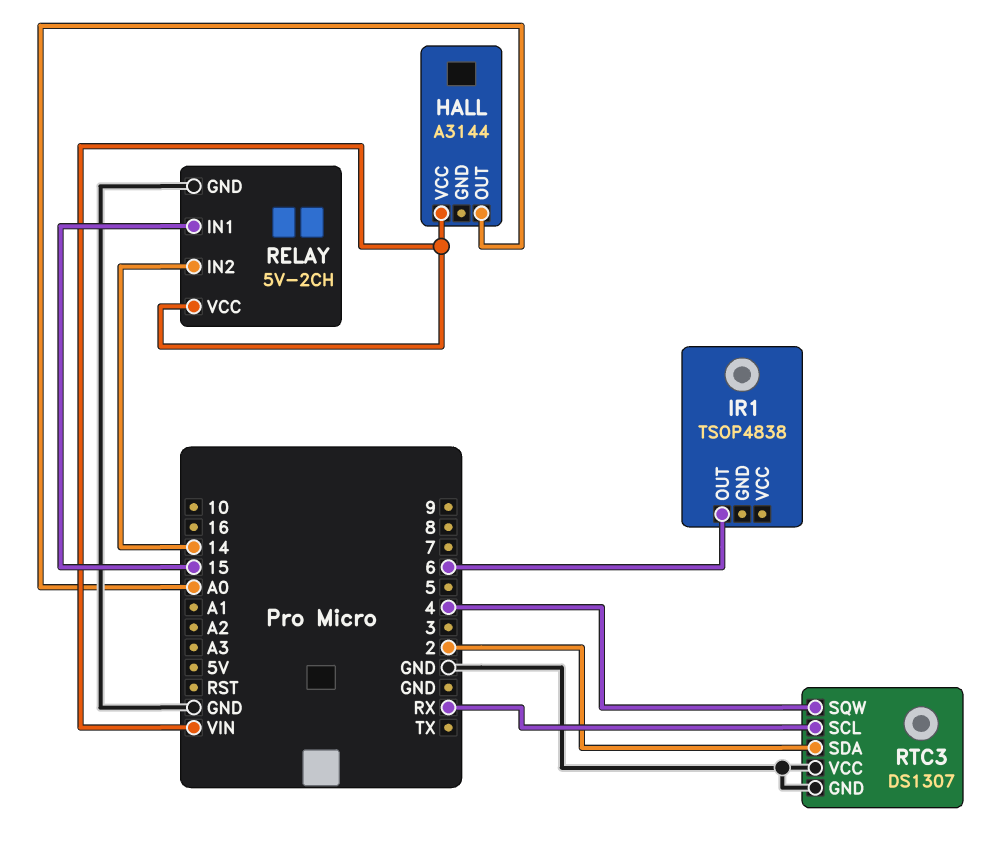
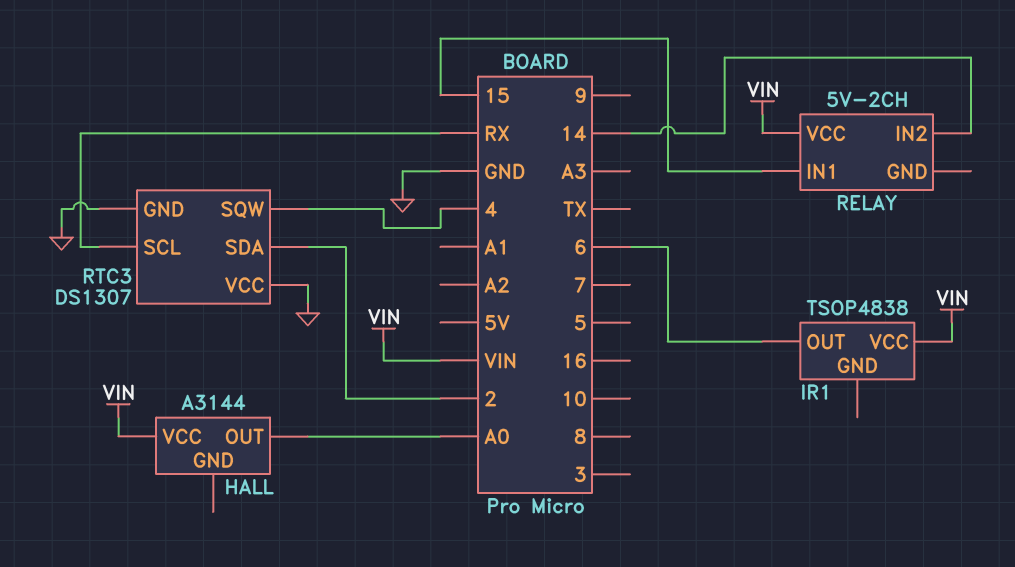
IR1 pin VCC: none -> VIN
RELAY pin GND: GND -> none

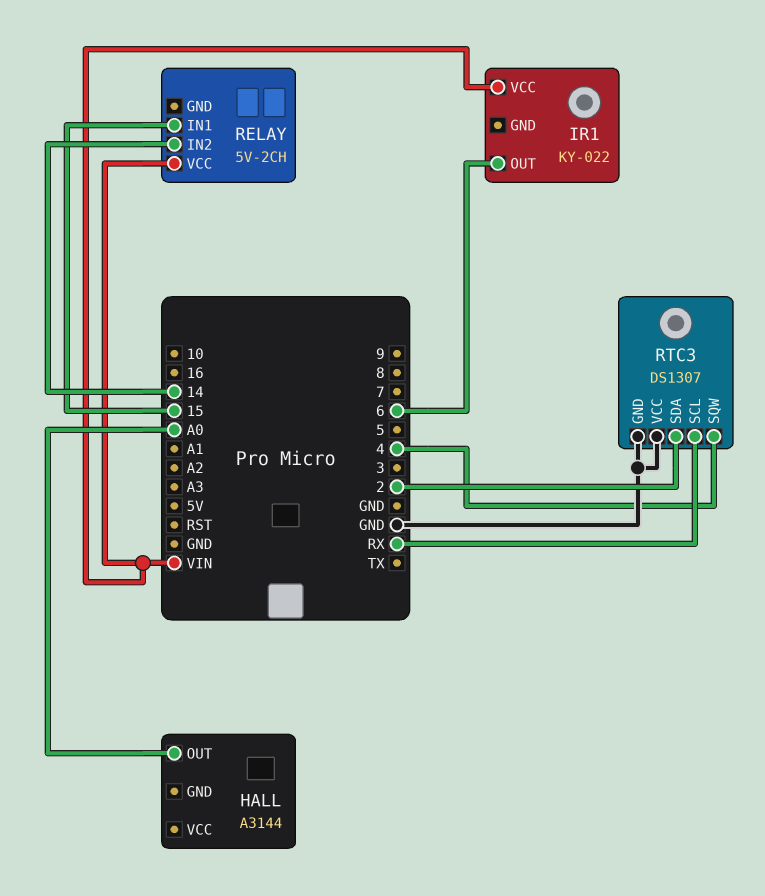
HALL pin VCC: VIN -> none
IR1: TSOP4838 -> KY-022

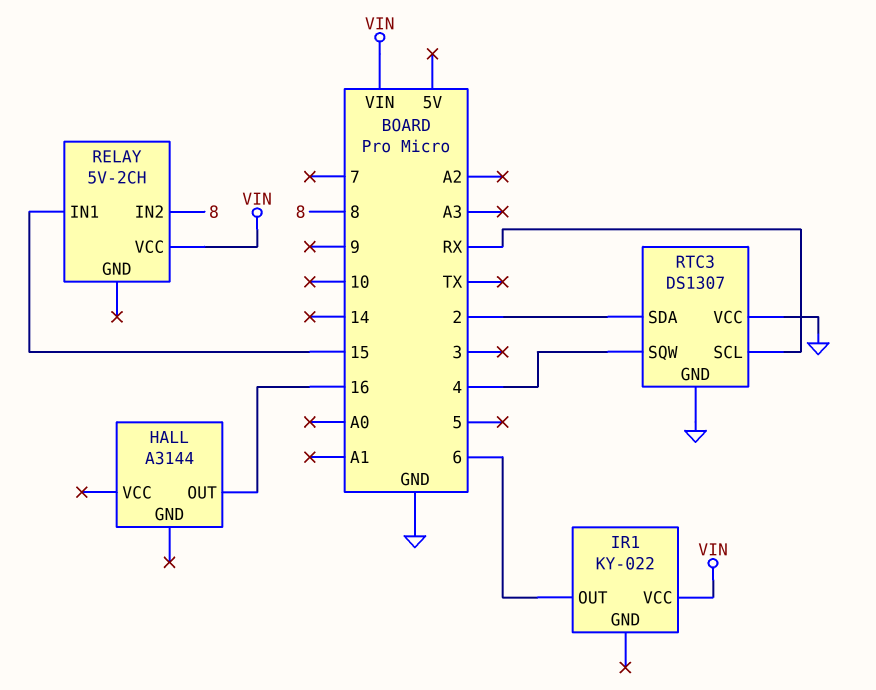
HALL pin OUT: A0 -> 16
RELAY pin IN2: 14 -> 8

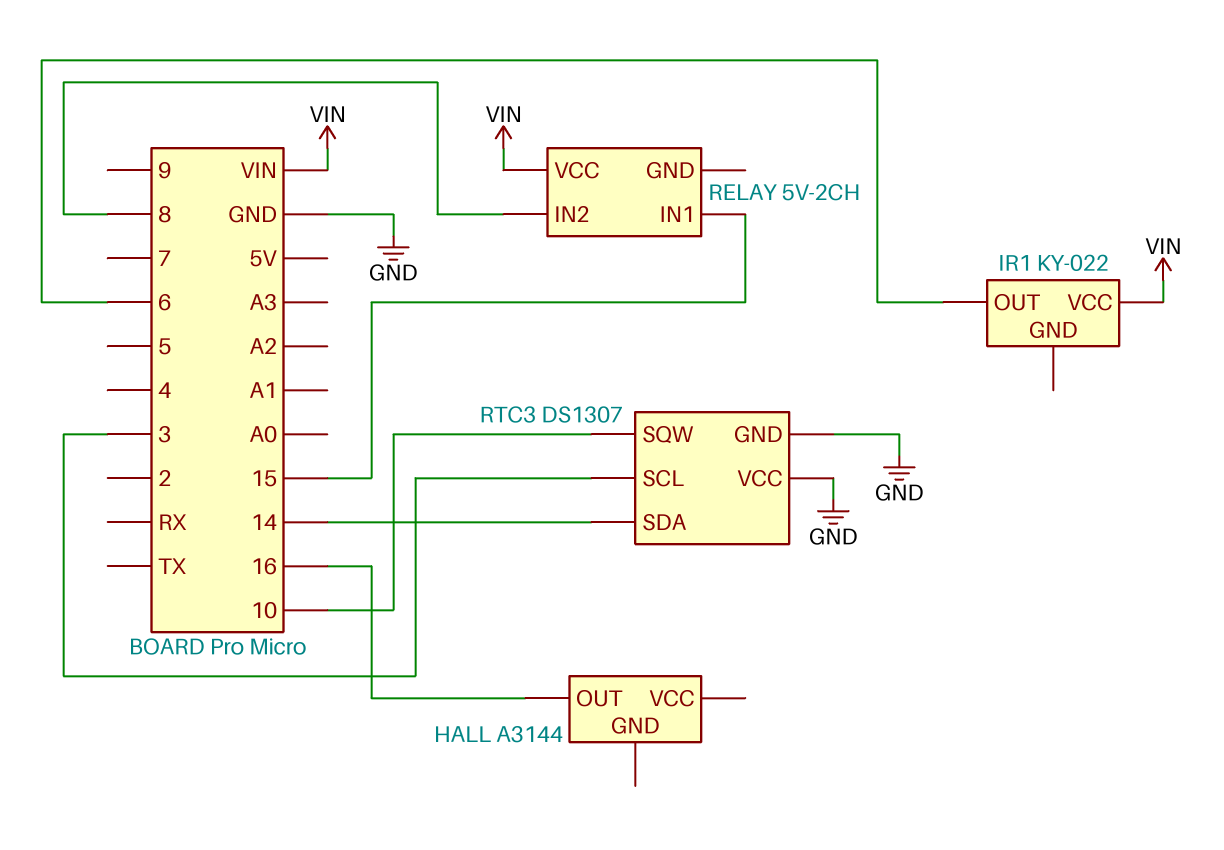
RTC3 pin SCL: RX -> 3
RTC3 pin SDA: 2 -> 14
RTC3 pin SQW: 4 -> 10

